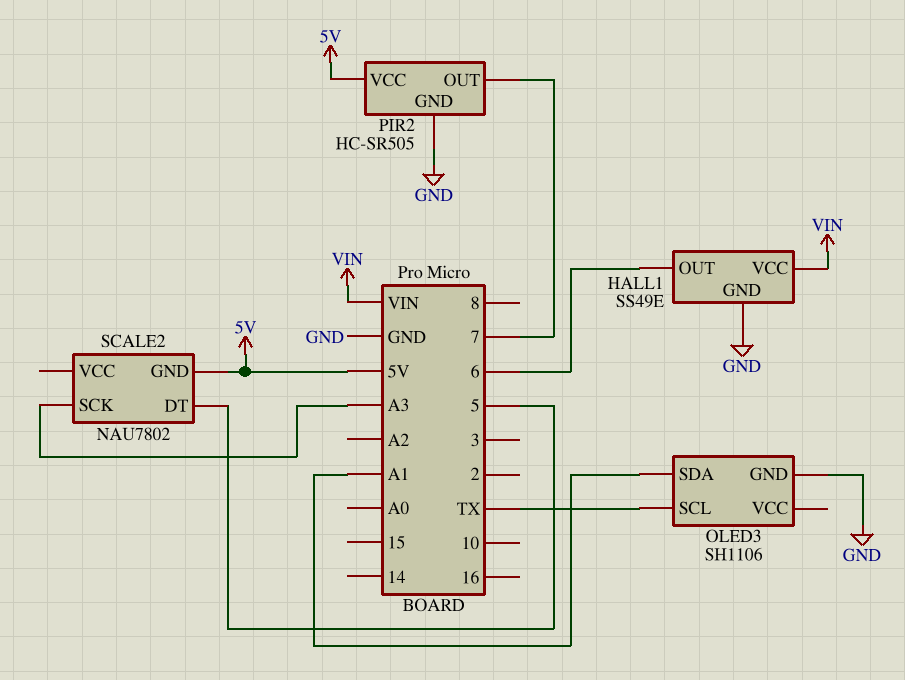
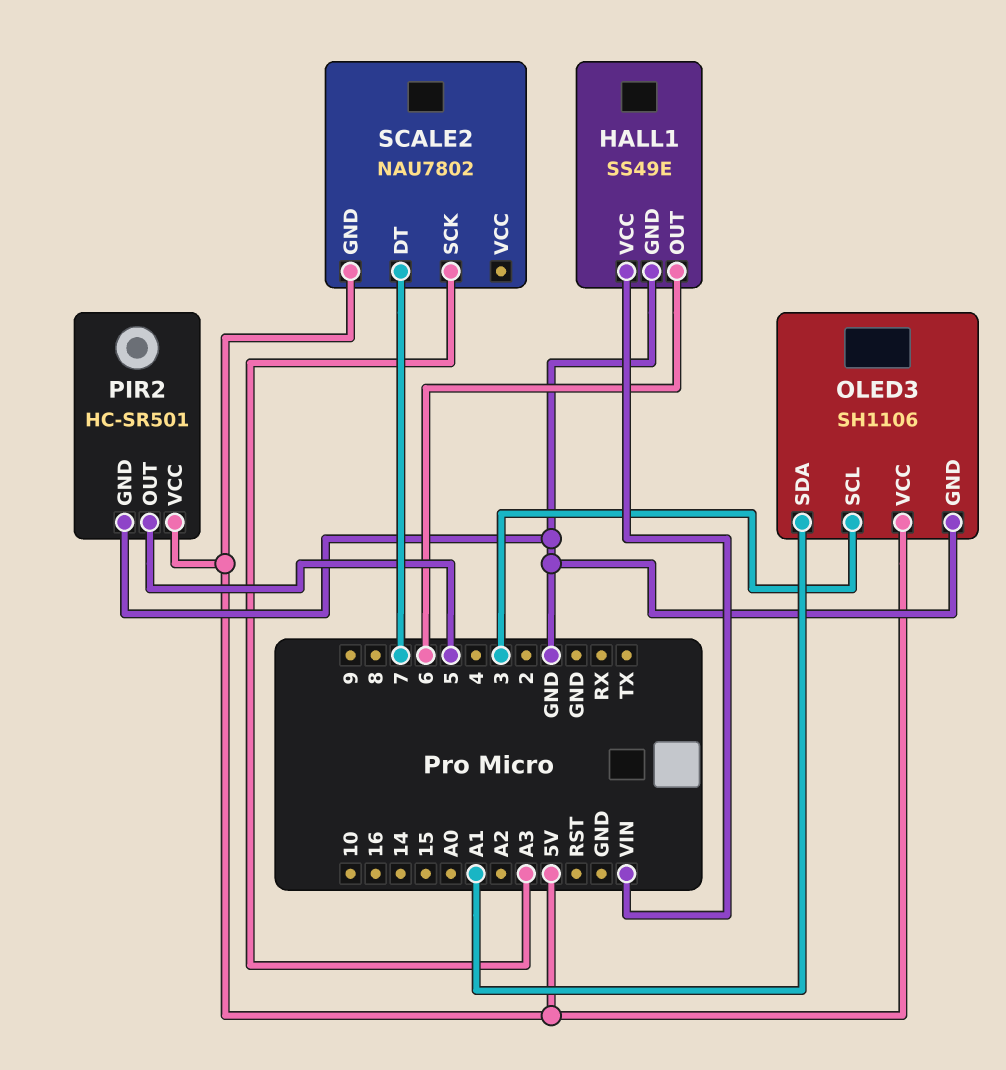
OLED3 pin SCL: TX -> 3
OLED3 pin VCC: none -> 5V
PIR2: HC-SR505 -> HC-SR501
PIR2 pin OUT: 7 -> 5
SCALE2 pin DT: 5 -> 7

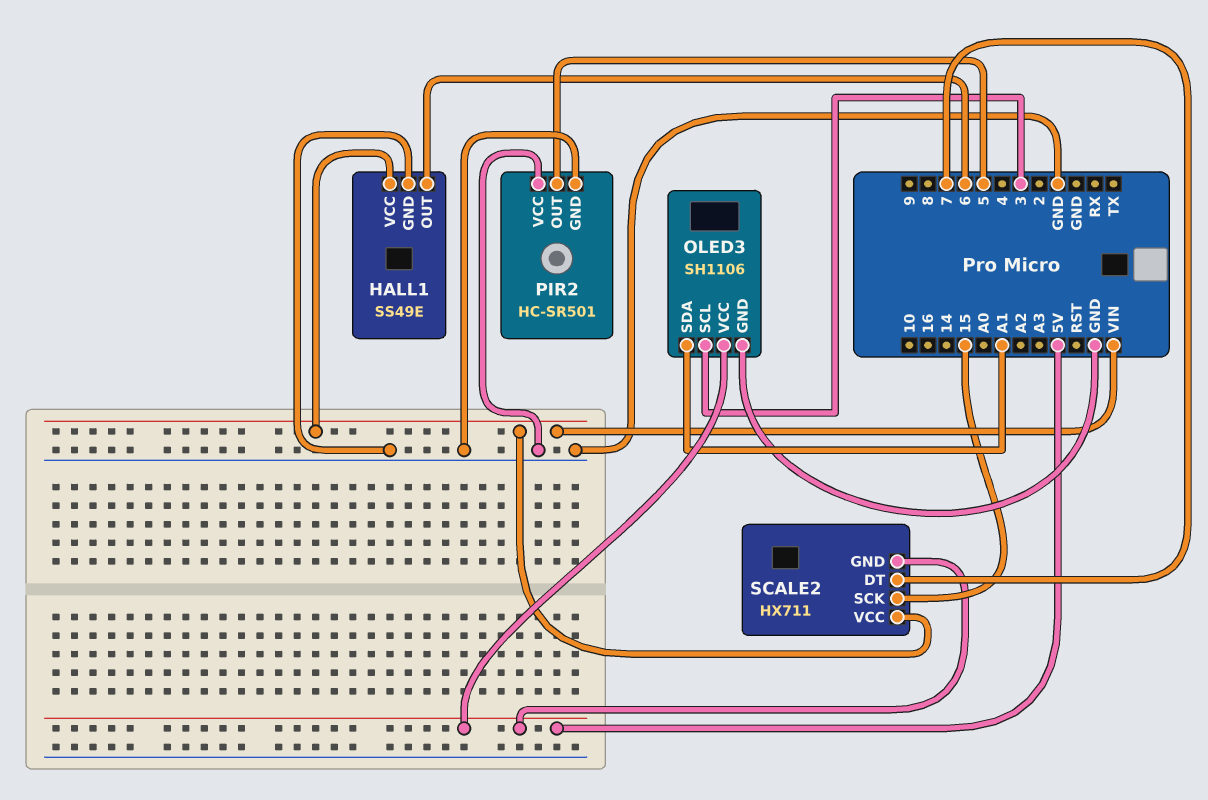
PIR2 pin VCC: 5V -> GND
SCALE2: NAU7802 -> HX711
SCALE2 pin SCK: A3 -> 15
SCALE2 pin VCC: none -> VIN

